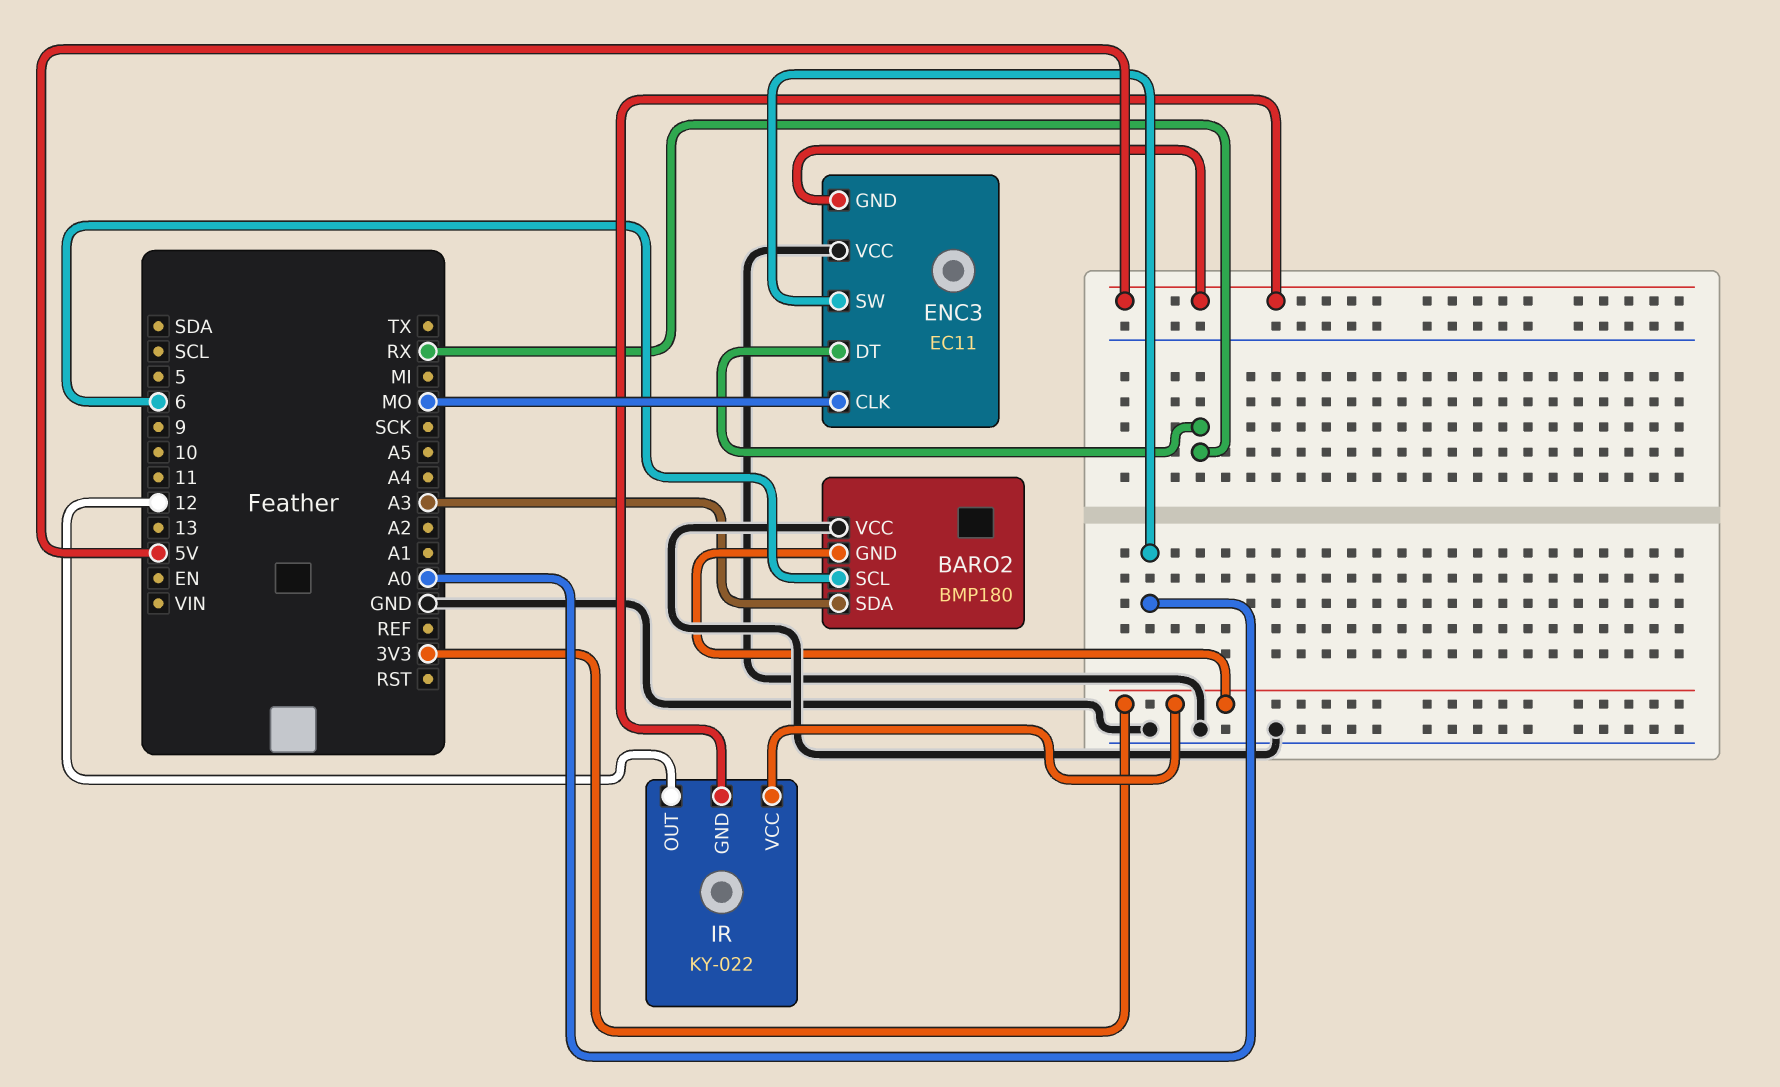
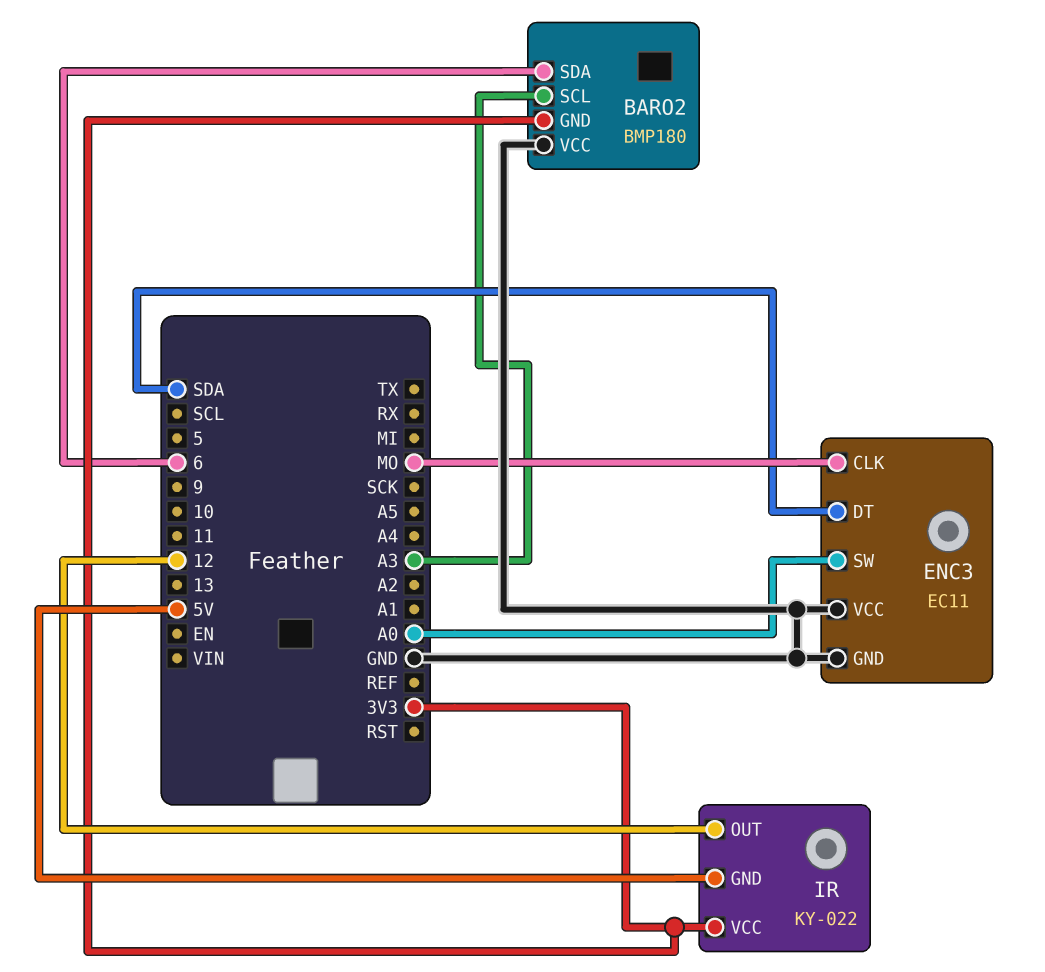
BARO2 pin SCL: 6 -> A3
BARO2 pin SDA: A3 -> 6
ENC3 pin DT: RX -> SDA
ENC3 pin GND: 5V -> GND

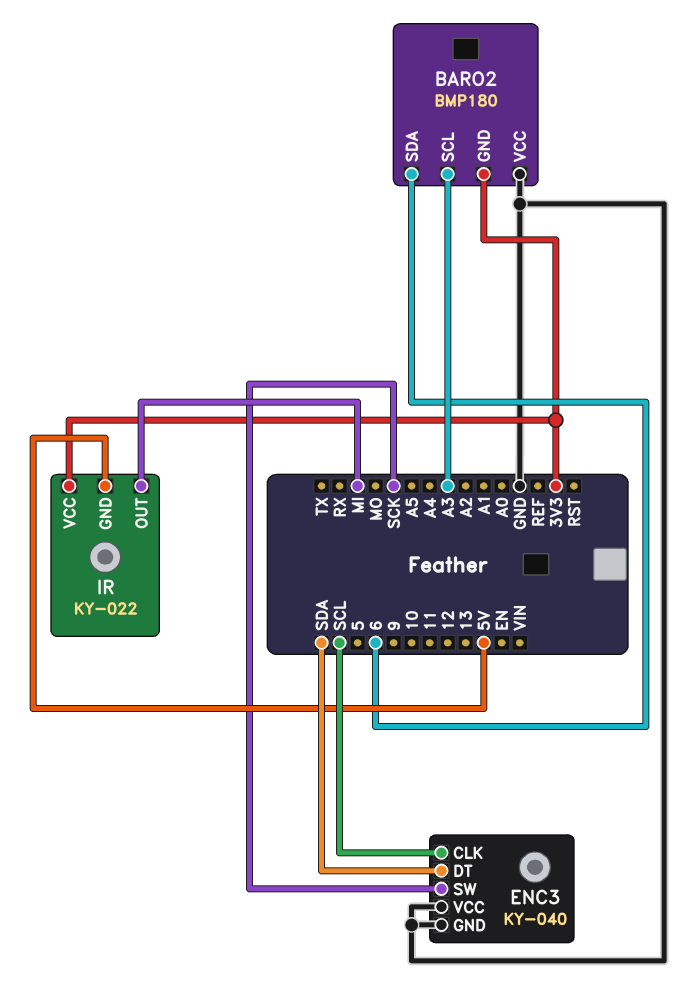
ENC3: EC11 -> KY-040
ENC3 pin CLK: MO -> SCL
ENC3 pin SW: A0 -> SCK
IR pin OUT: 12 -> MI

